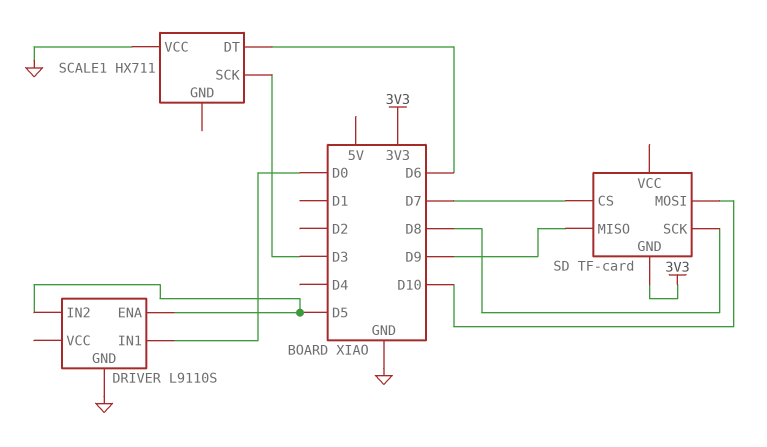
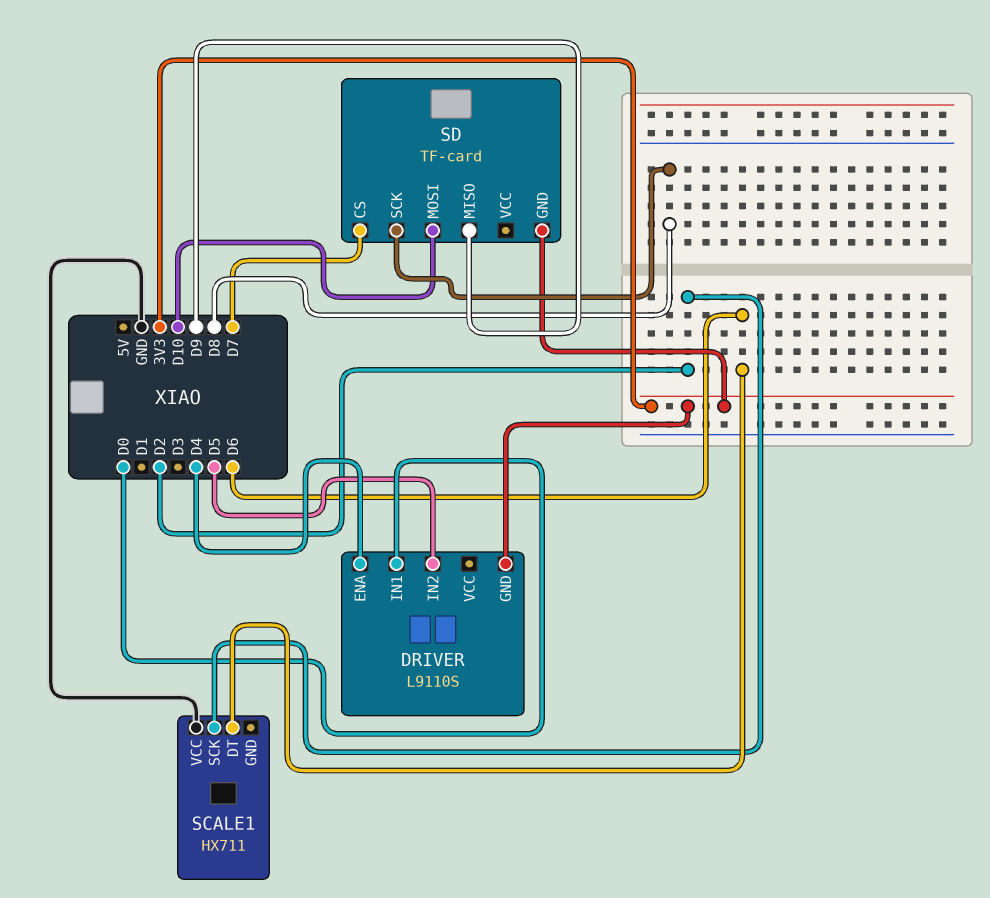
DRIVER pin ENA: D5 -> D4
DRIVER pin GND: GND -> 3V3
SCALE1 pin SCK: D3 -> D2

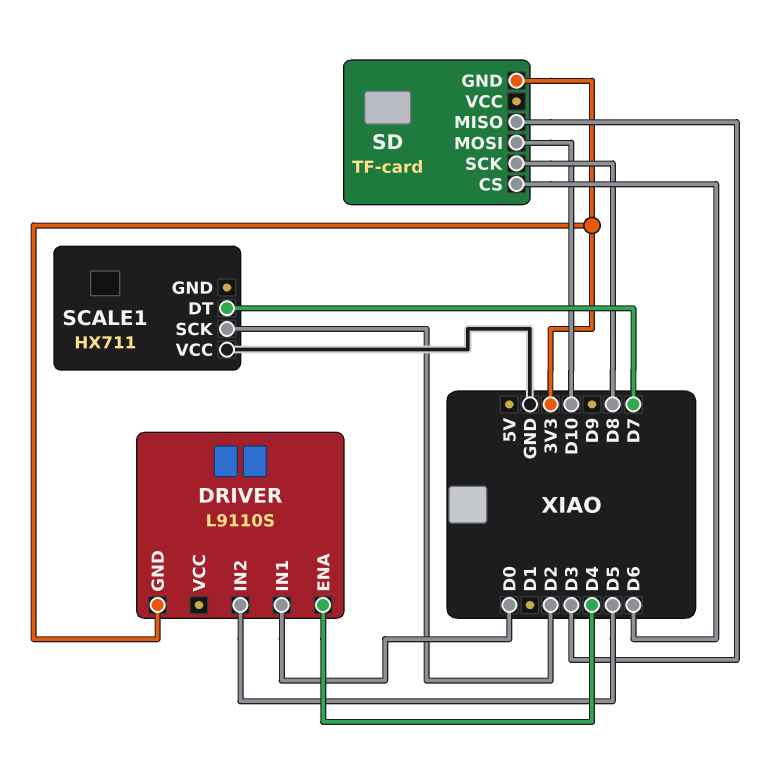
SCALE1 pin DT: D6 -> D7
SD pin CS: D7 -> D6
SD pin MISO: D9 -> D3

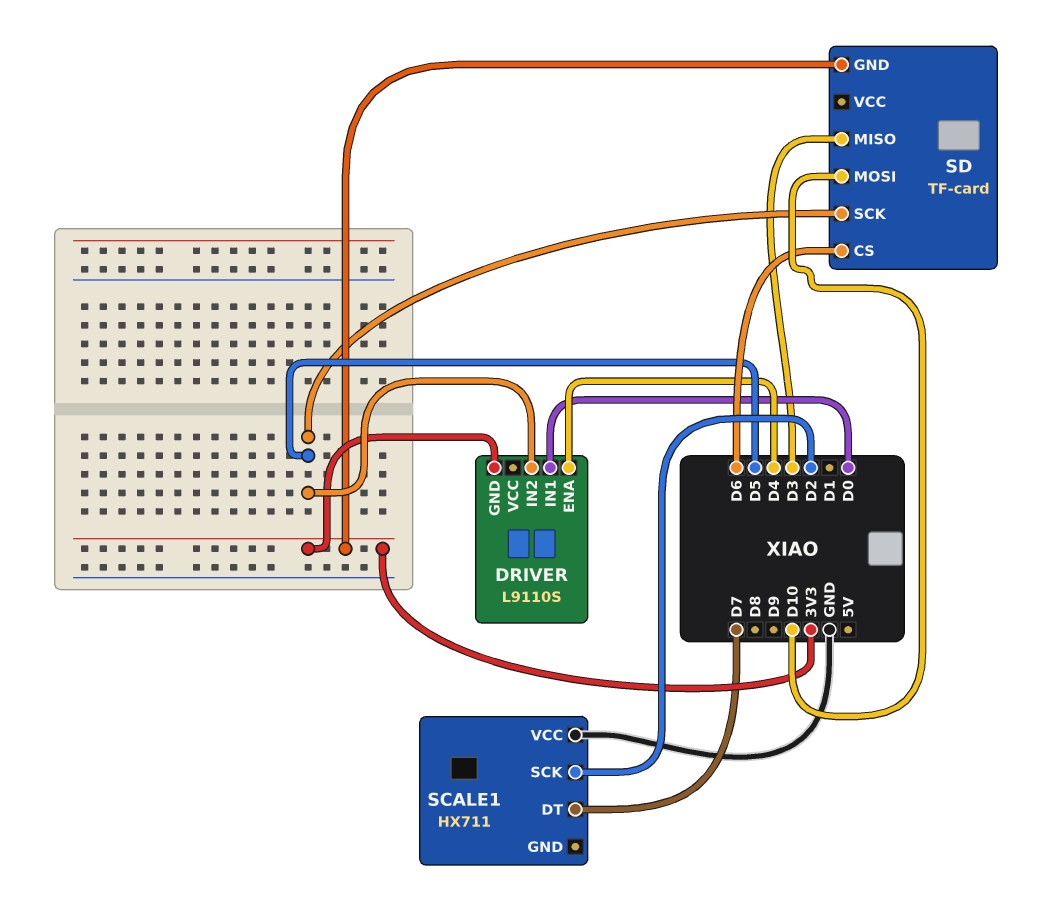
SD pin SCK: D8 -> D5

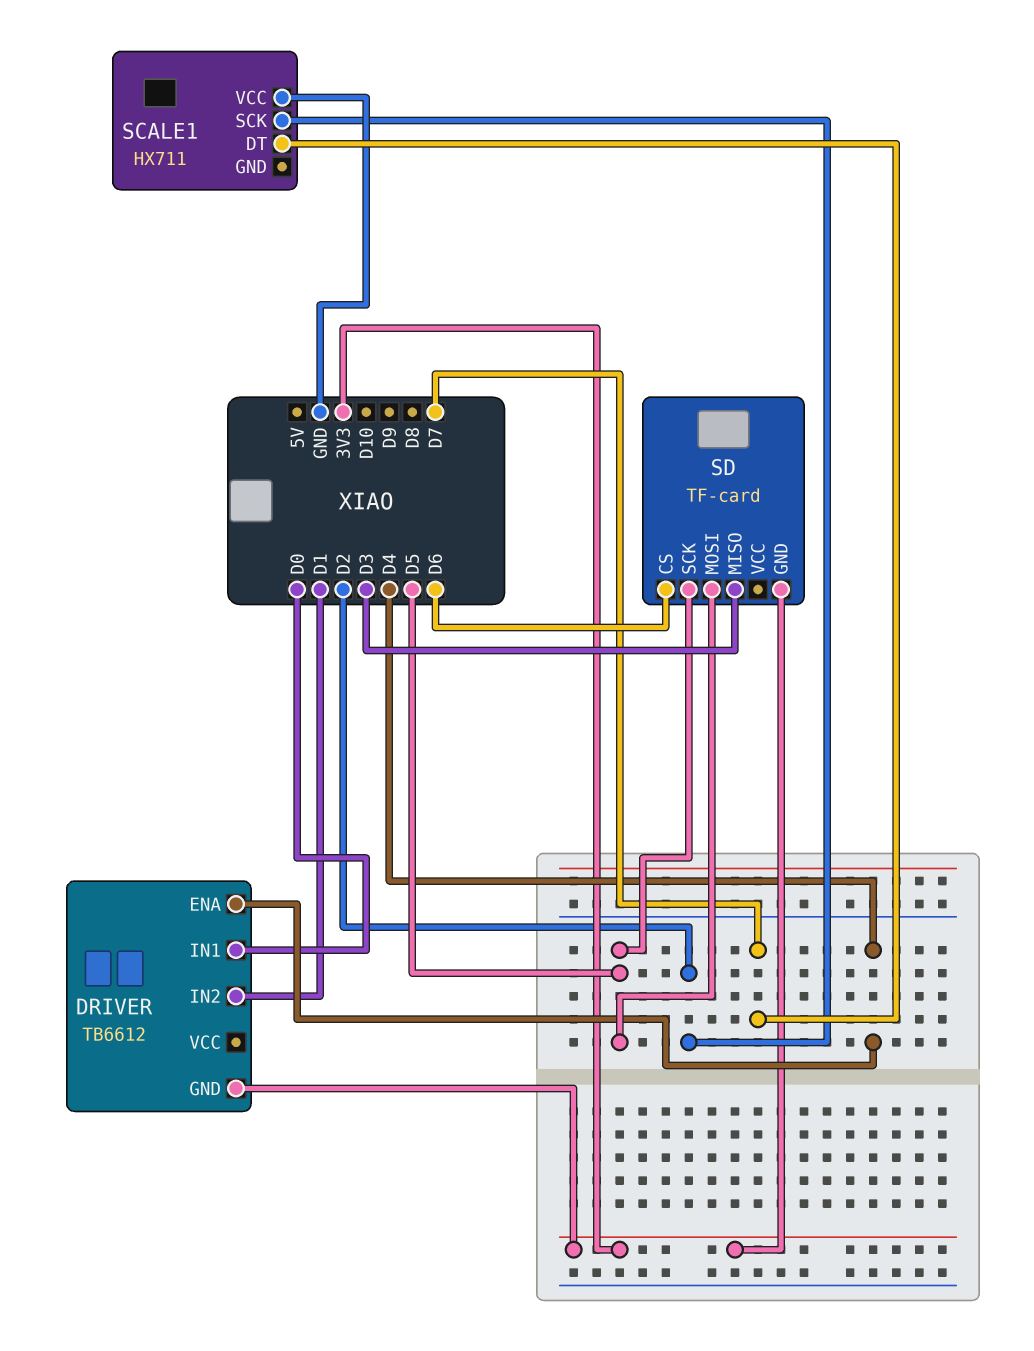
DRIVER: L9110S -> TB6612
DRIVER pin IN2: D5 -> D1
SD pin MOSI: D10 -> D5

